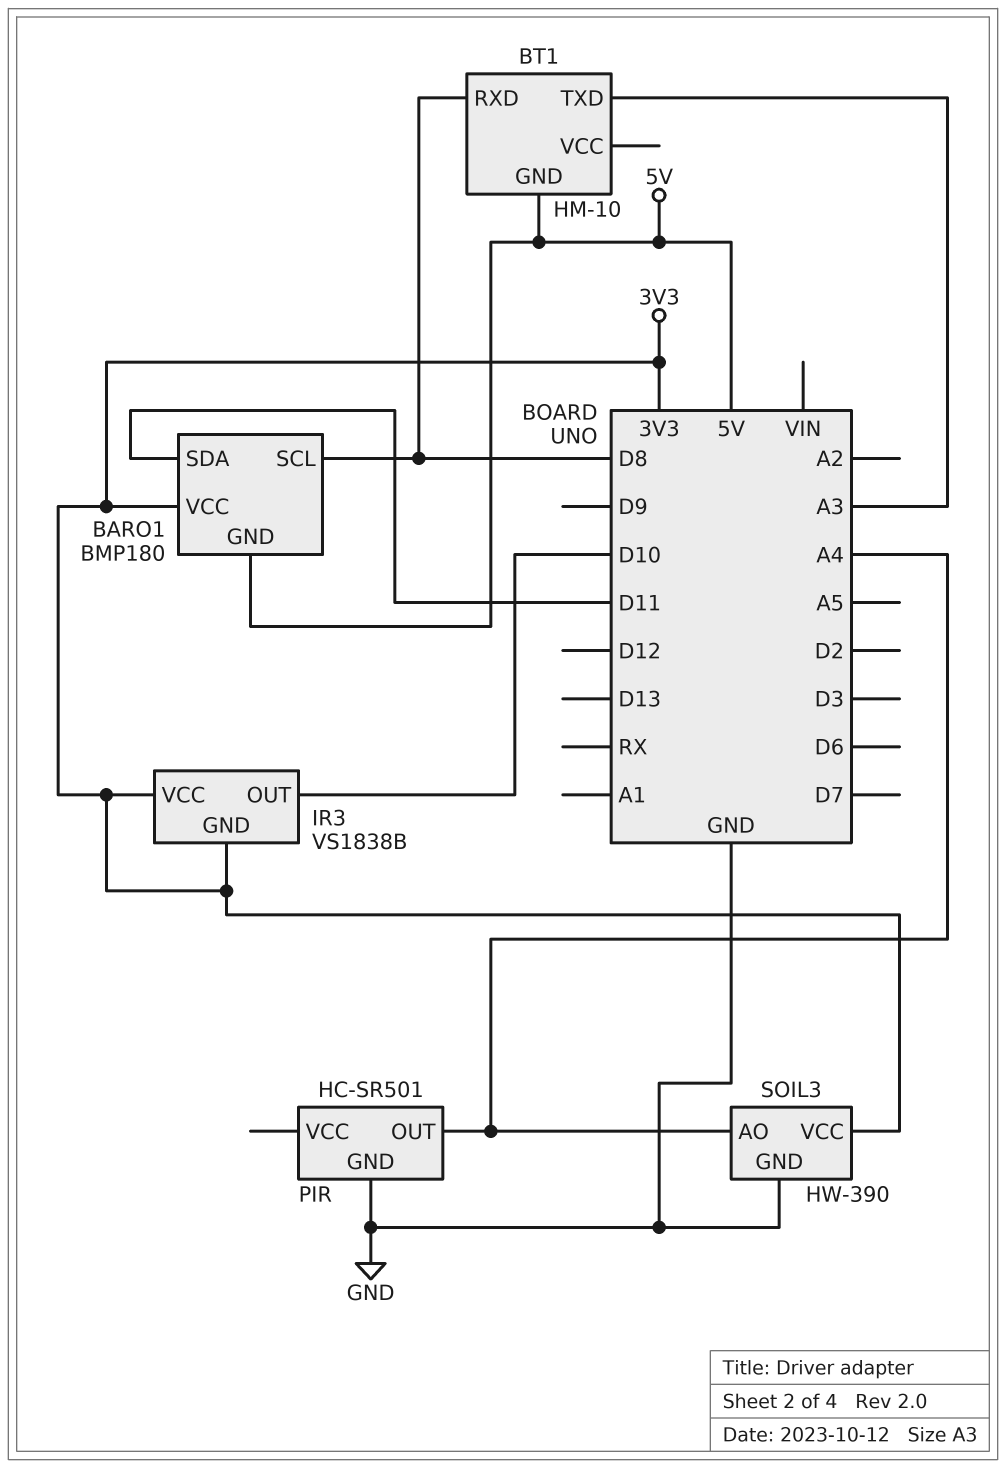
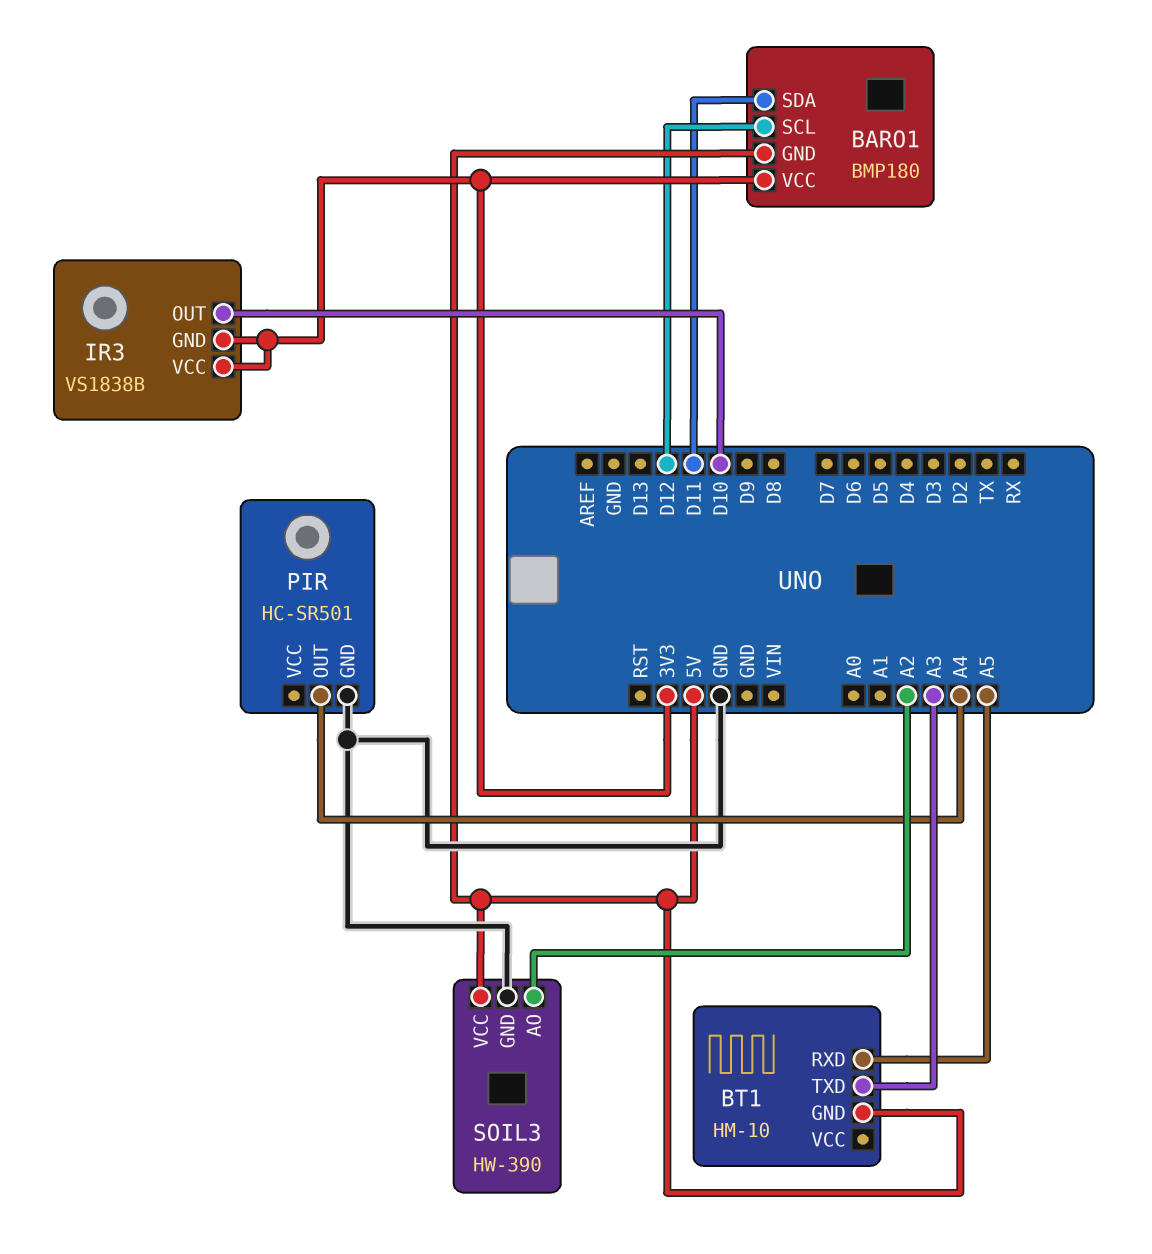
BARO1 pin SCL: D8 -> D12
BT1 pin RXD: D8 -> A5
SOIL3 pin AO: A4 -> A2
SOIL3 pin VCC: 3V3 -> 5V

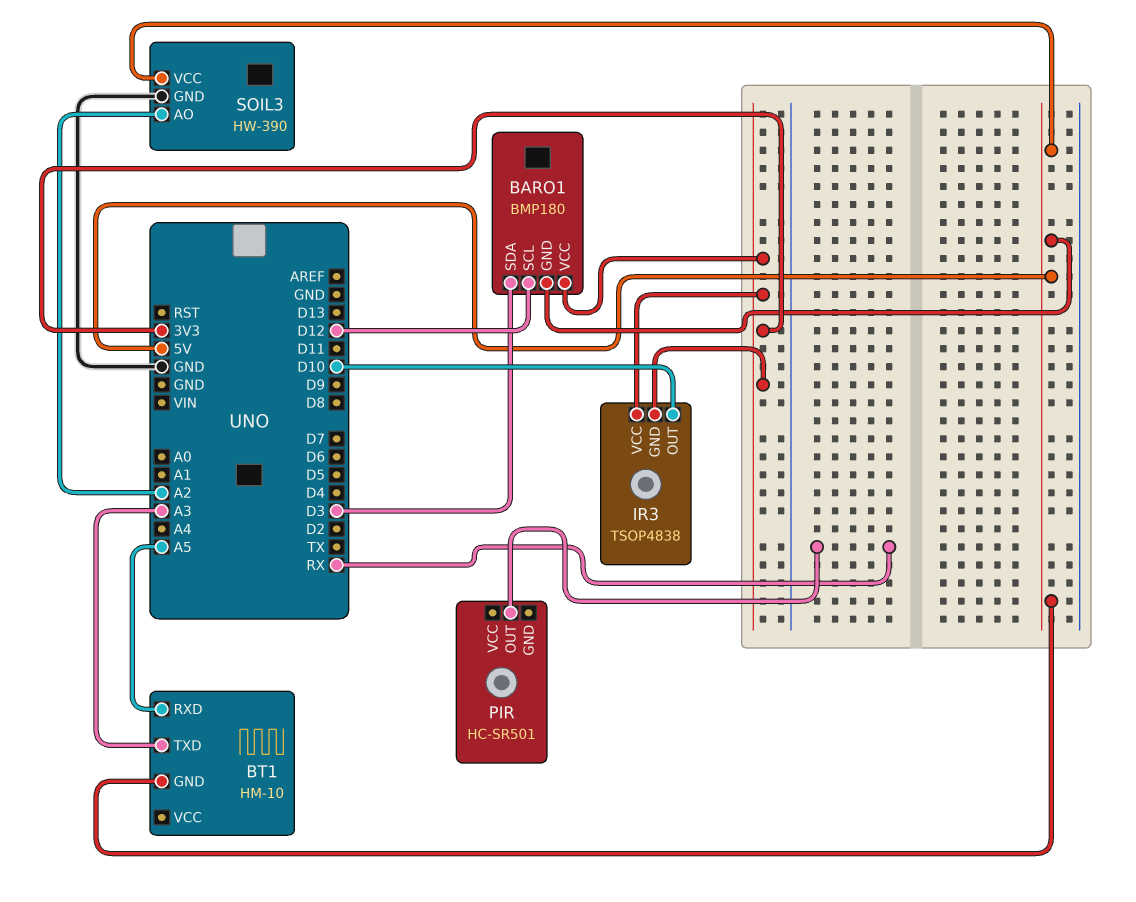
BARO1 pin SDA: D11 -> D3
IR3: VS1838B -> TSOP4838
PIR pin GND: GND -> none
PIR pin OUT: A4 -> RX

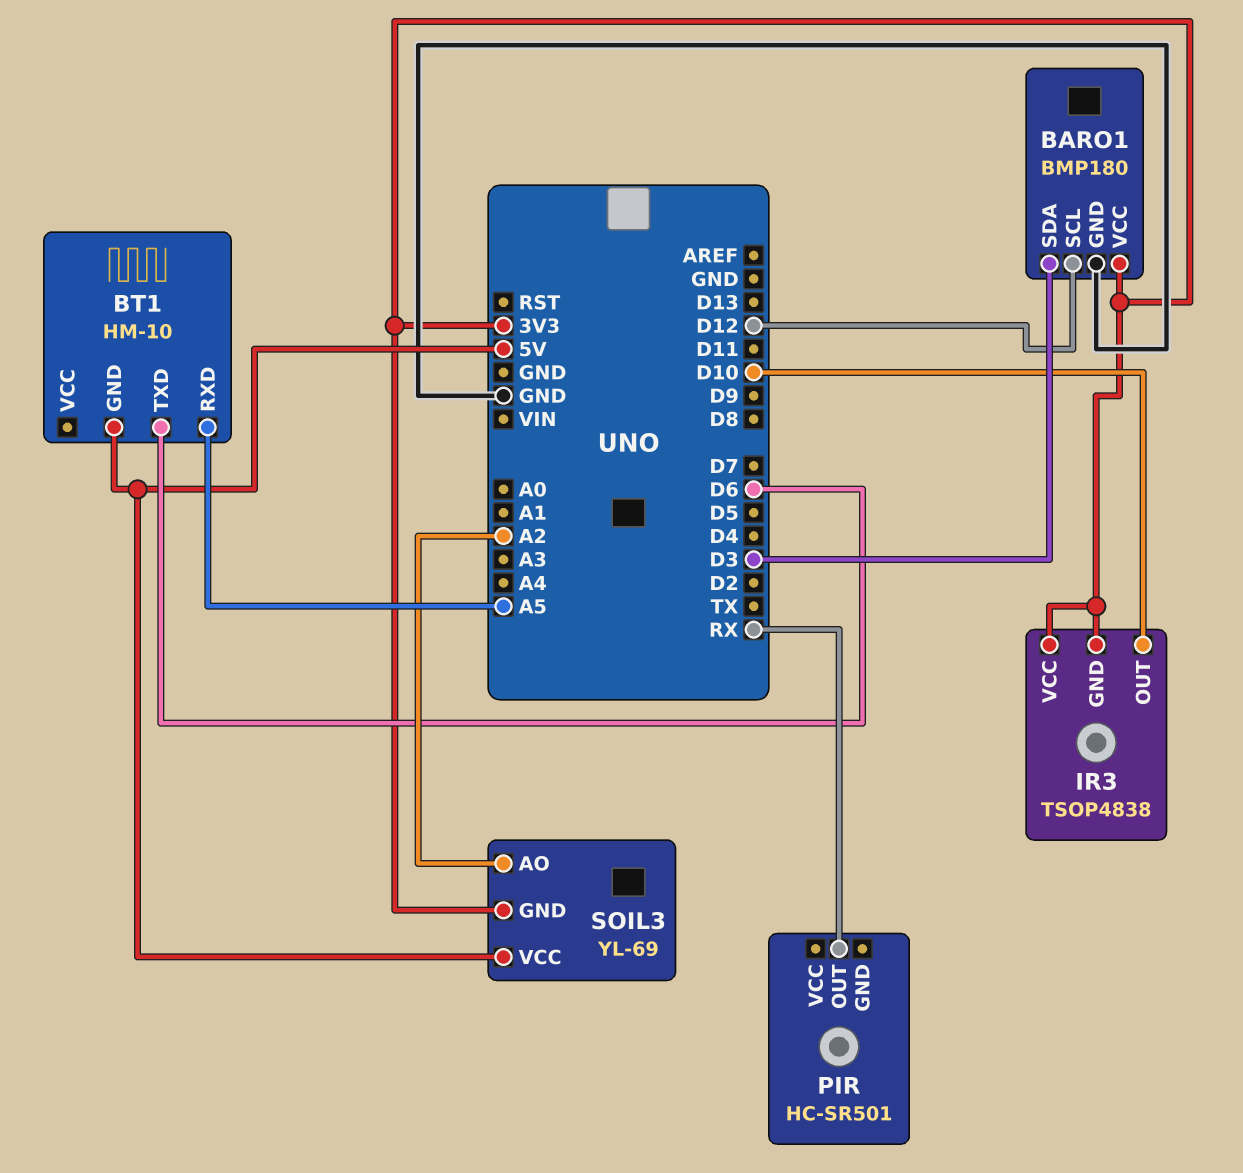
BARO1 pin GND: 5V -> GND
BT1 pin TXD: A3 -> D6
SOIL3: HW-390 -> YL-69
SOIL3 pin GND: GND -> 3V3

